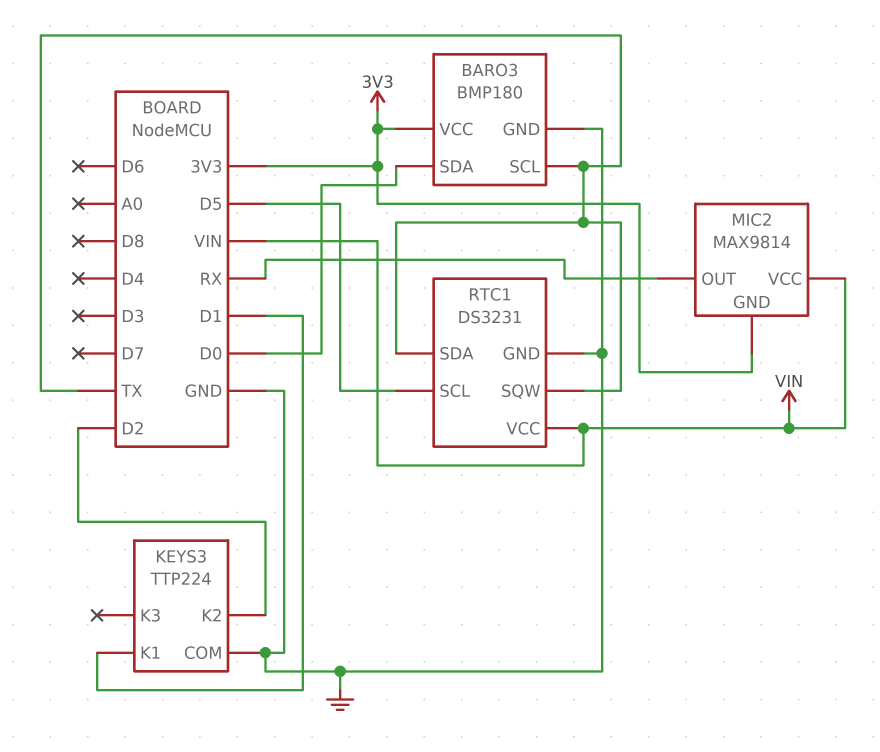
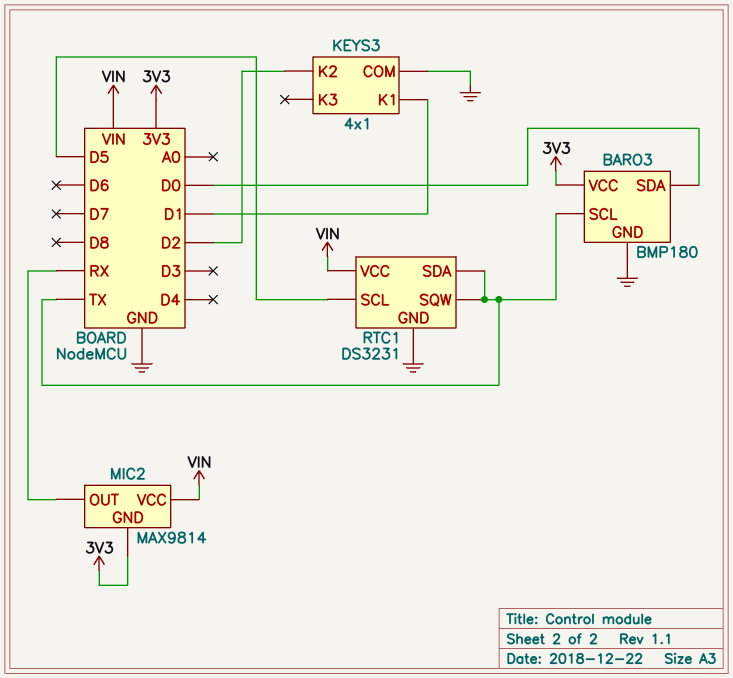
KEYS3: TTP224 -> 4x1

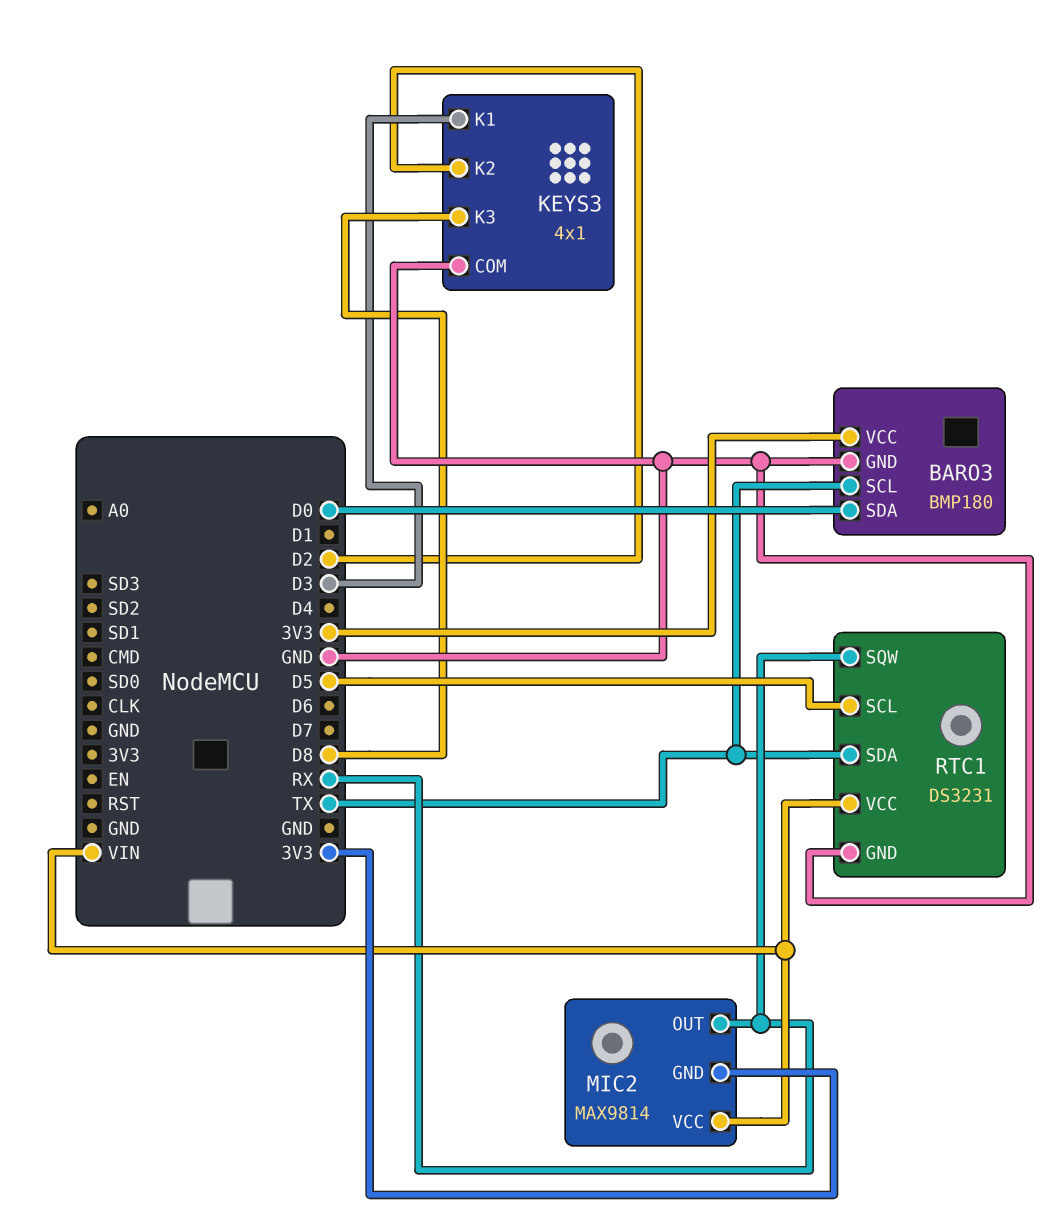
KEYS3 pin K1: D1 -> D3
KEYS3 pin K3: none -> D8
RTC1 pin SQW: TX -> RX

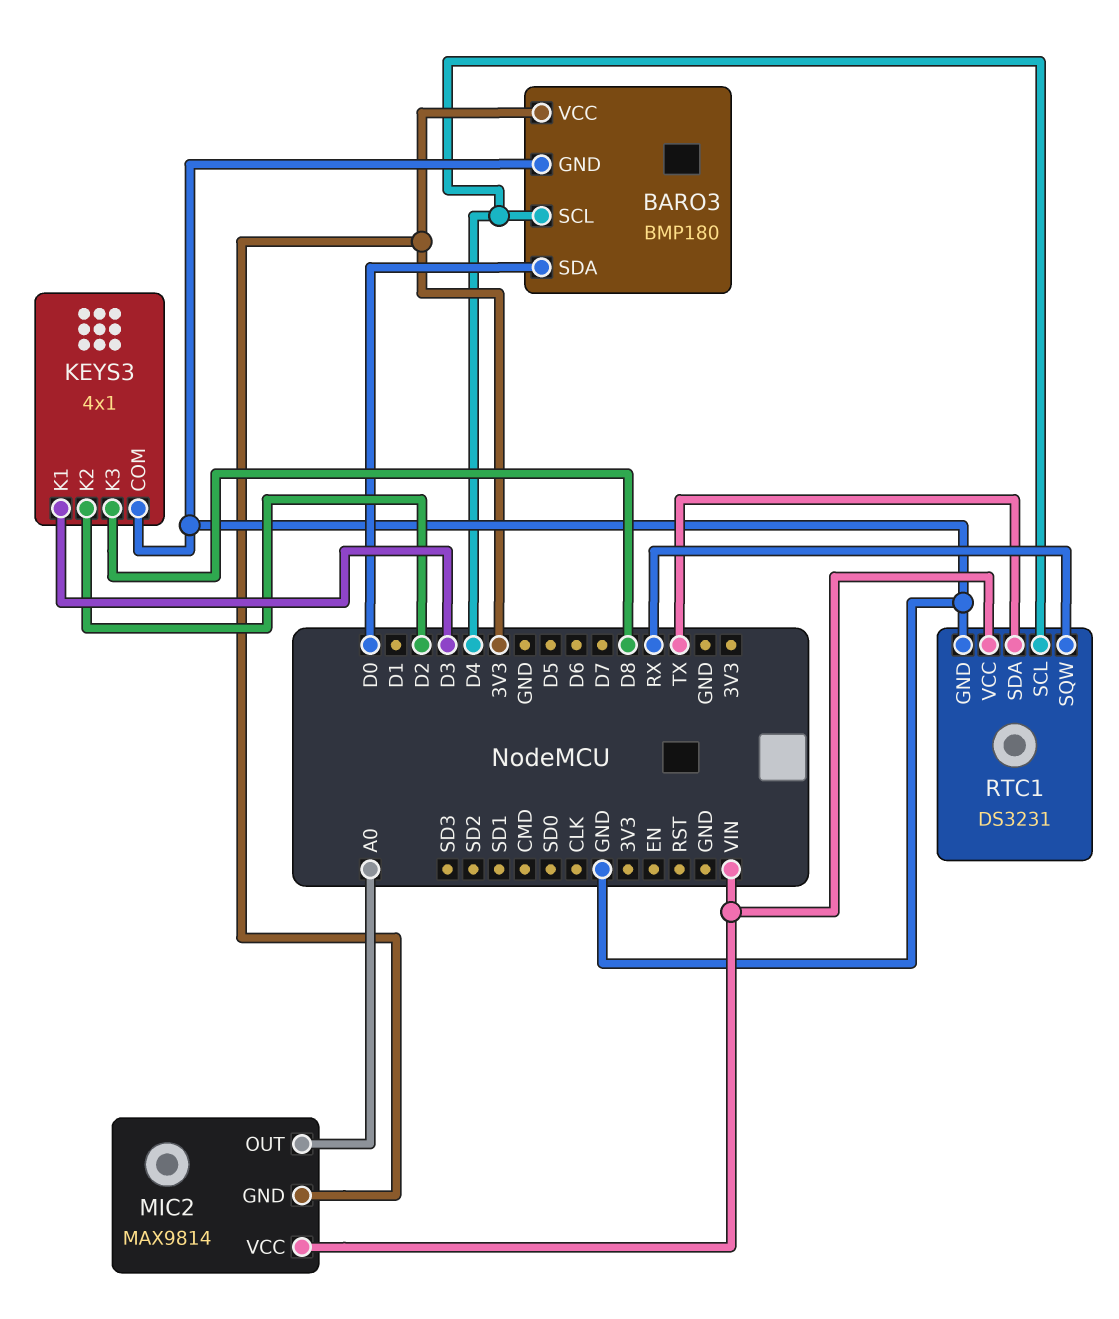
BARO3 pin SCL: TX -> D4
MIC2 pin OUT: RX -> A0
RTC1 pin SCL: D5 -> D4

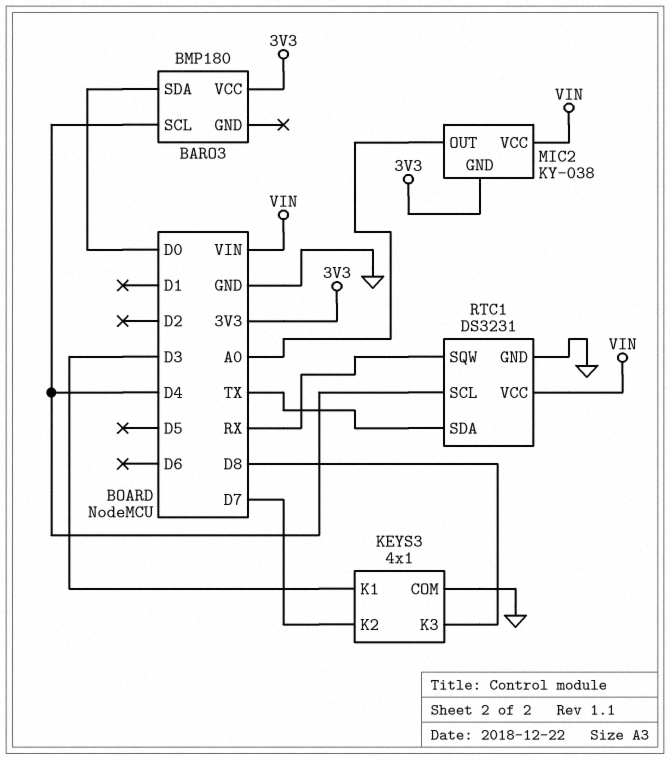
BARO3 pin GND: GND -> none
KEYS3 pin K2: D2 -> D7
MIC2: MAX9814 -> KY-038

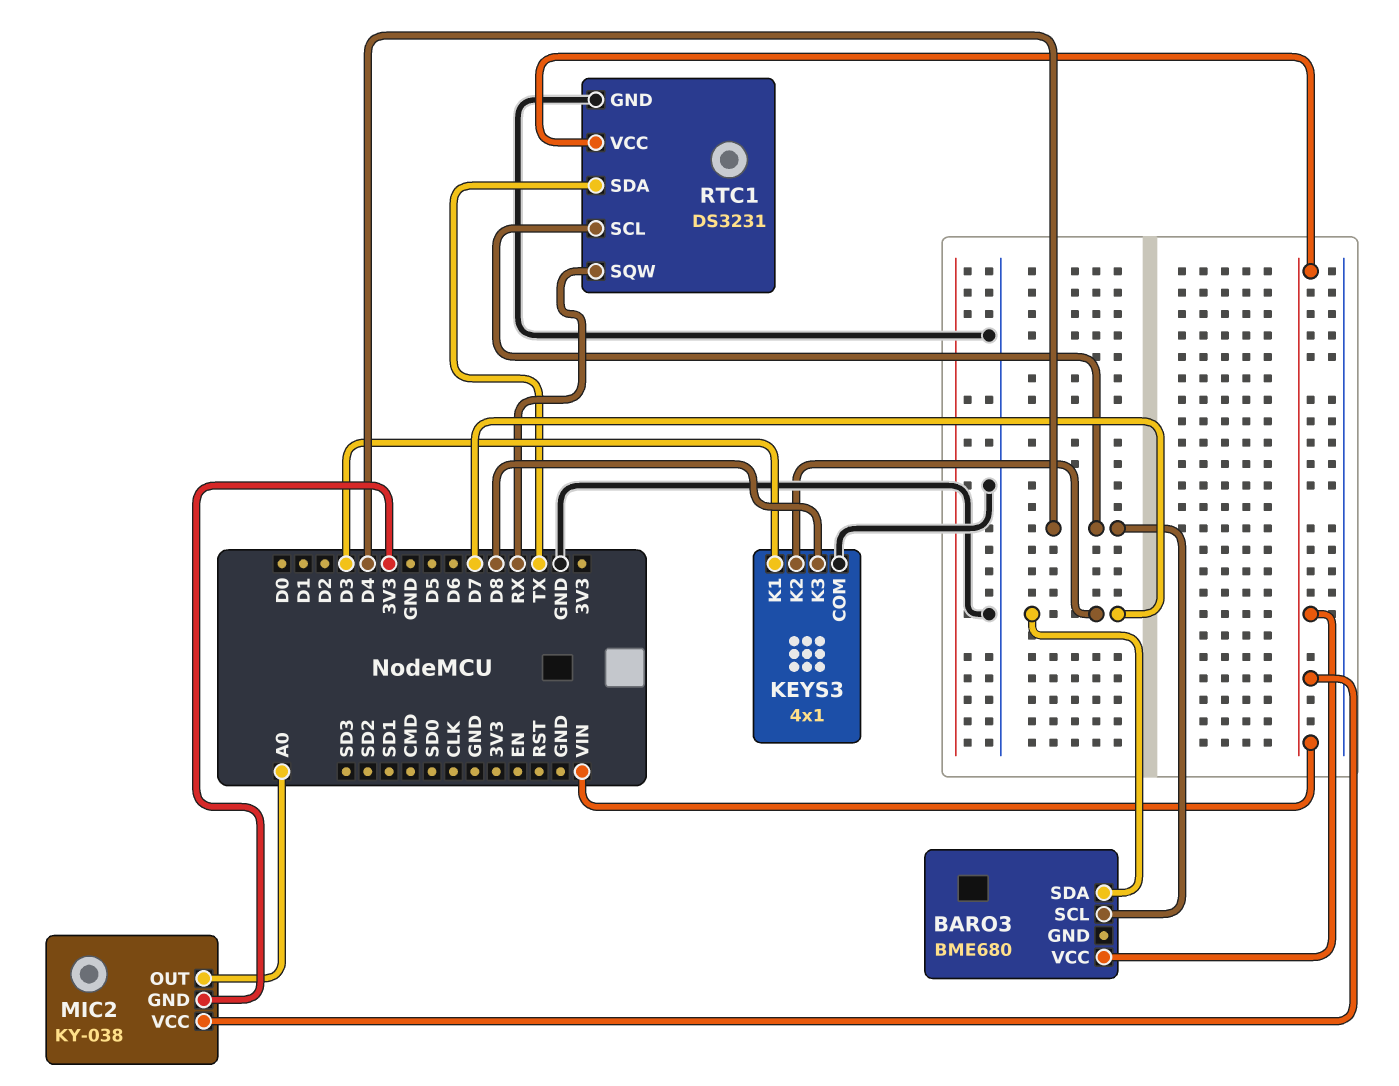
BARO3: BMP180 -> BME680
BARO3 pin SDA: D0 -> D7
BARO3 pin VCC: 3V3 -> VIN

